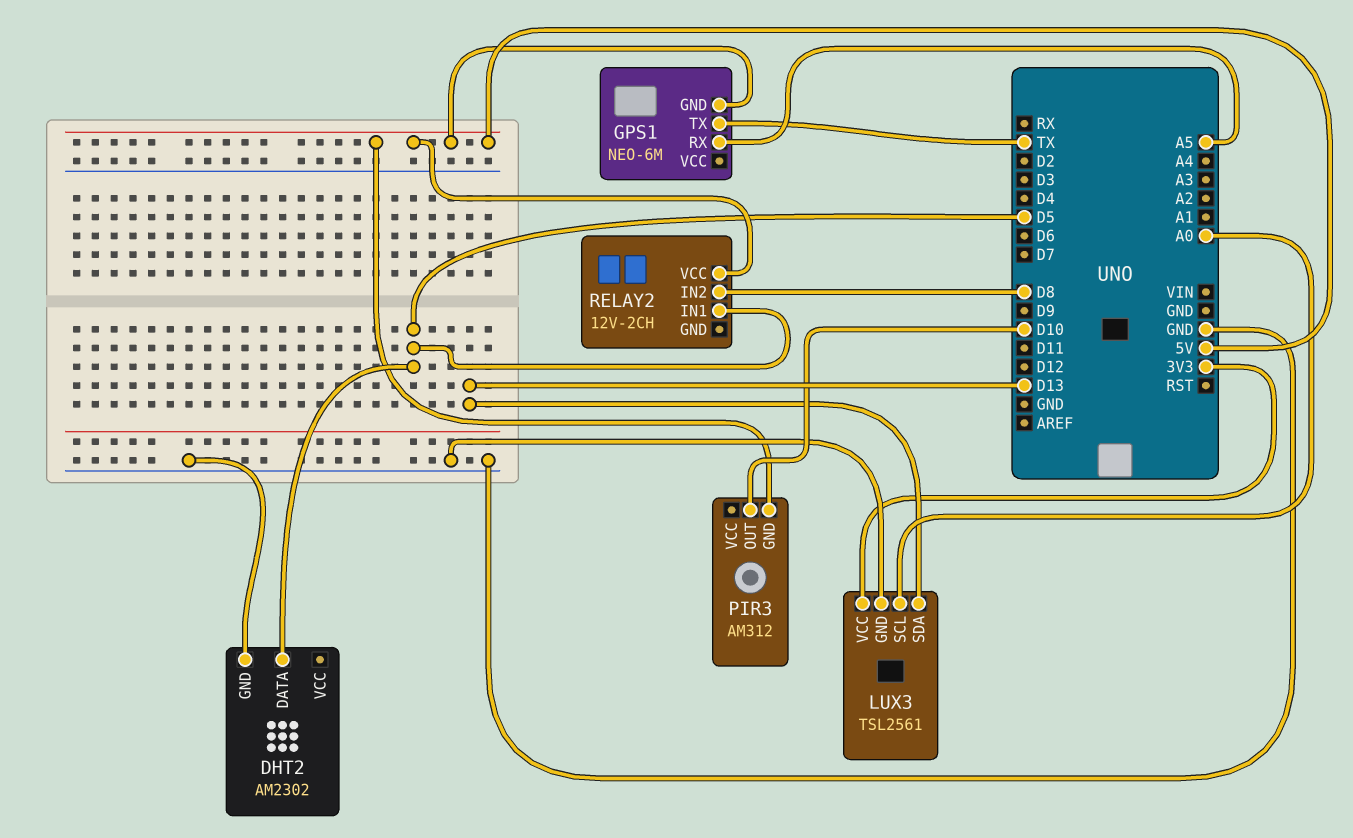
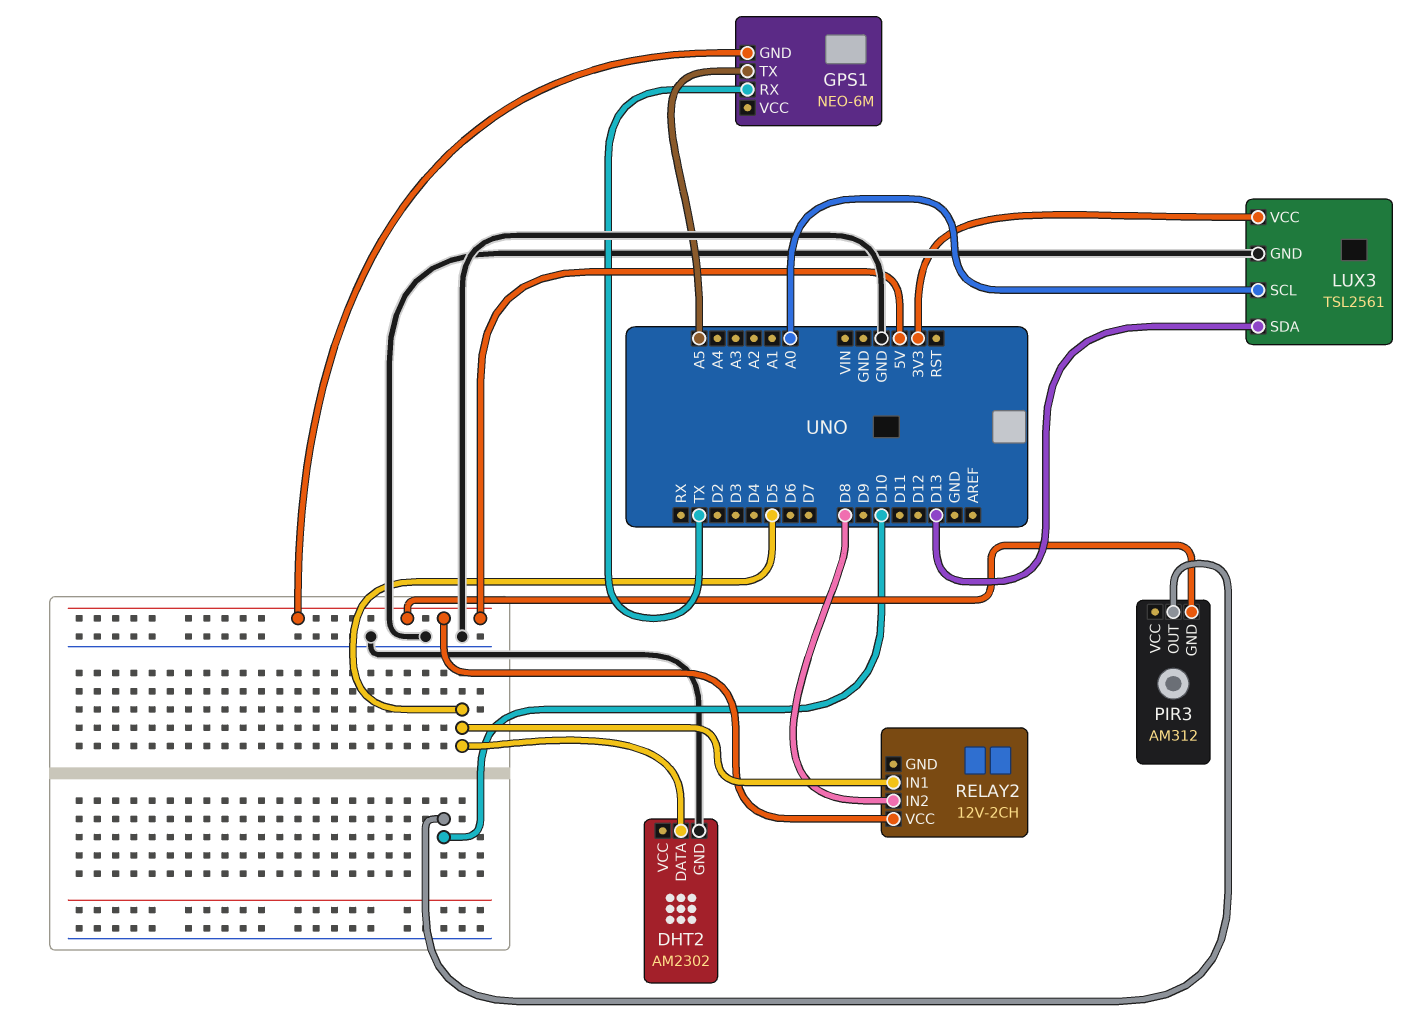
GPS1 pin RX: A5 -> TX
GPS1 pin TX: TX -> A5

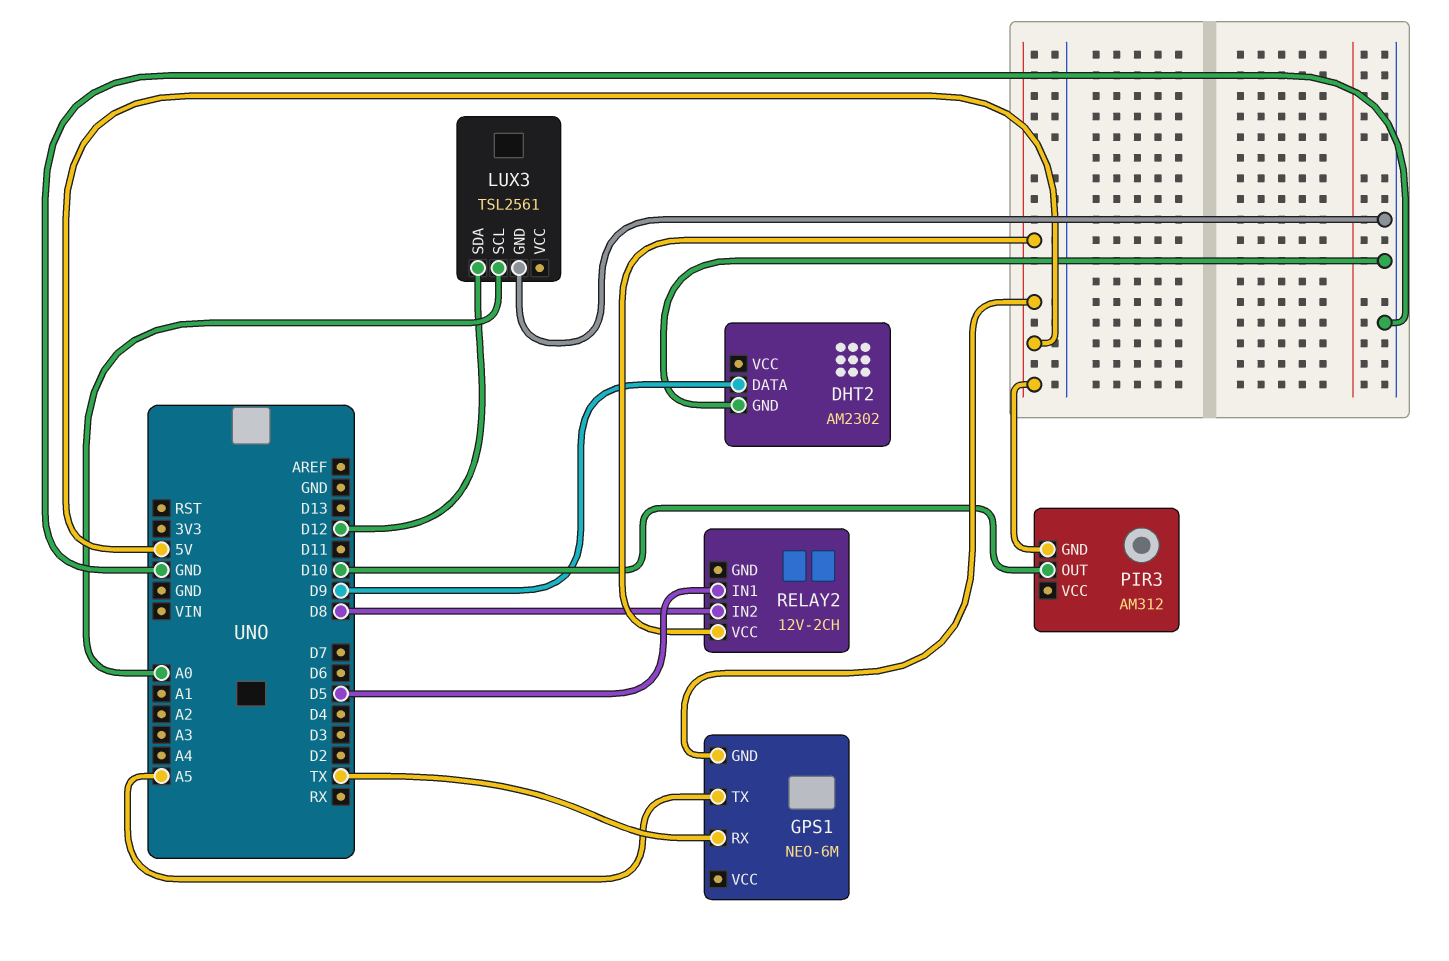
DHT2 pin DATA: D5 -> D9
LUX3 pin SDA: D13 -> D12
LUX3 pin VCC: 3V3 -> none

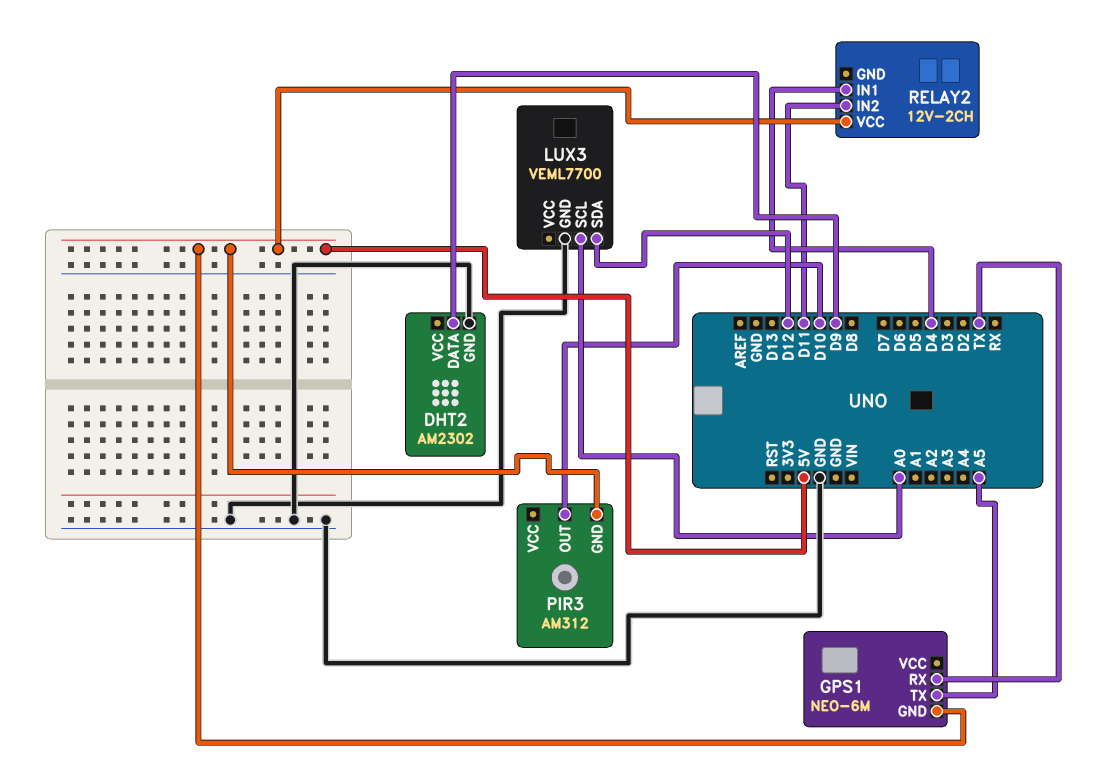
LUX3: TSL2561 -> VEML7700
RELAY2 pin IN1: D5 -> D4
RELAY2 pin IN2: D8 -> D11

